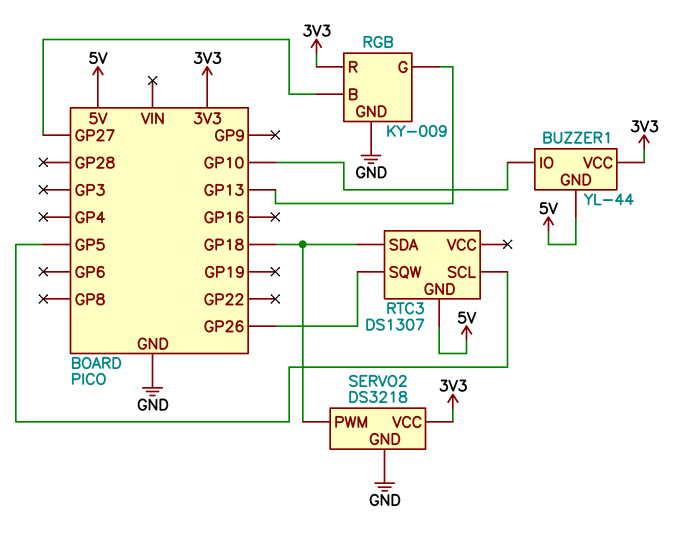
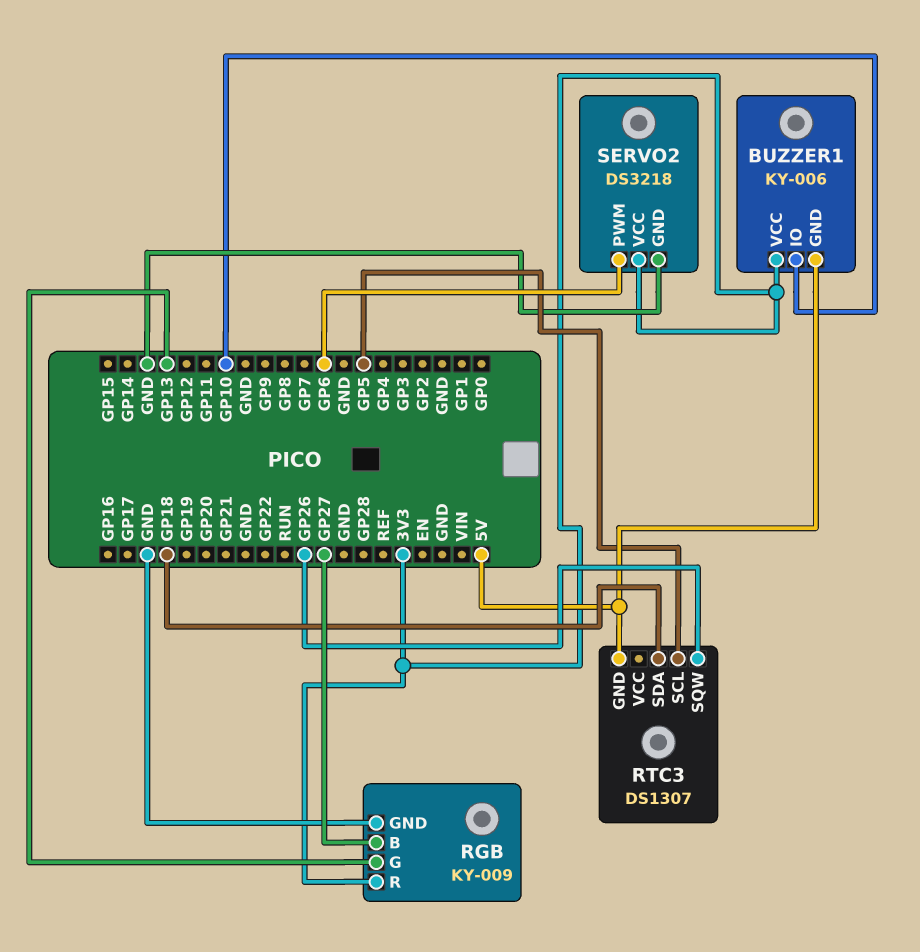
BUZZER1: YL-44 -> KY-006
SERVO2 pin PWM: GP18 -> GP6

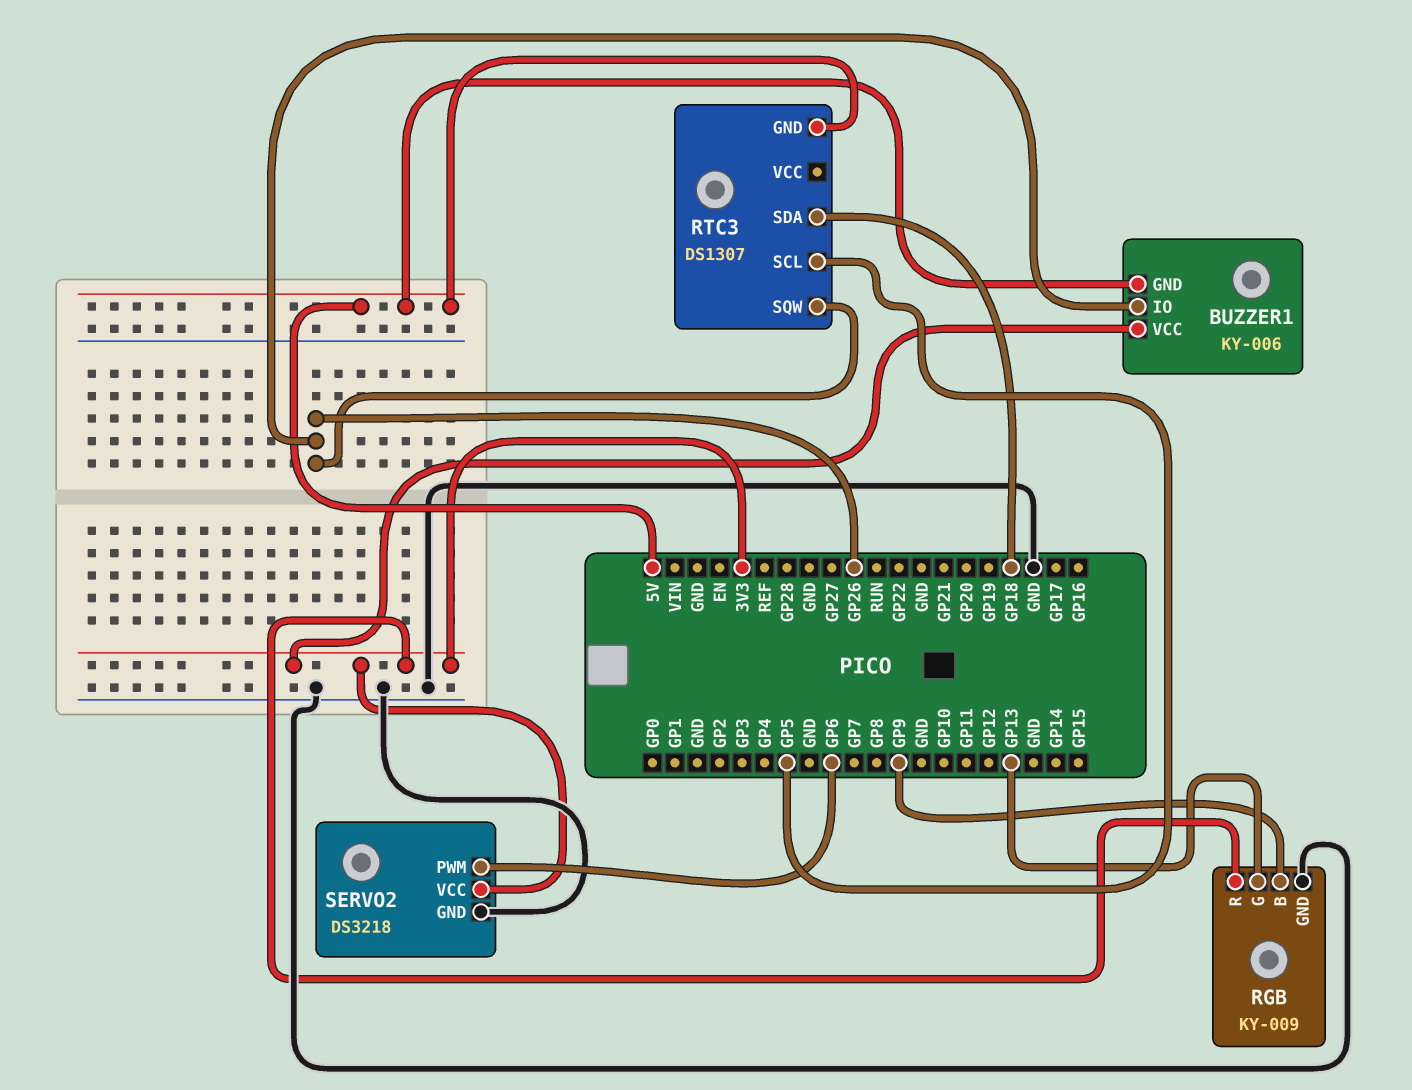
BUZZER1 pin IO: GP10 -> GP26
RGB pin B: GP27 -> GP9

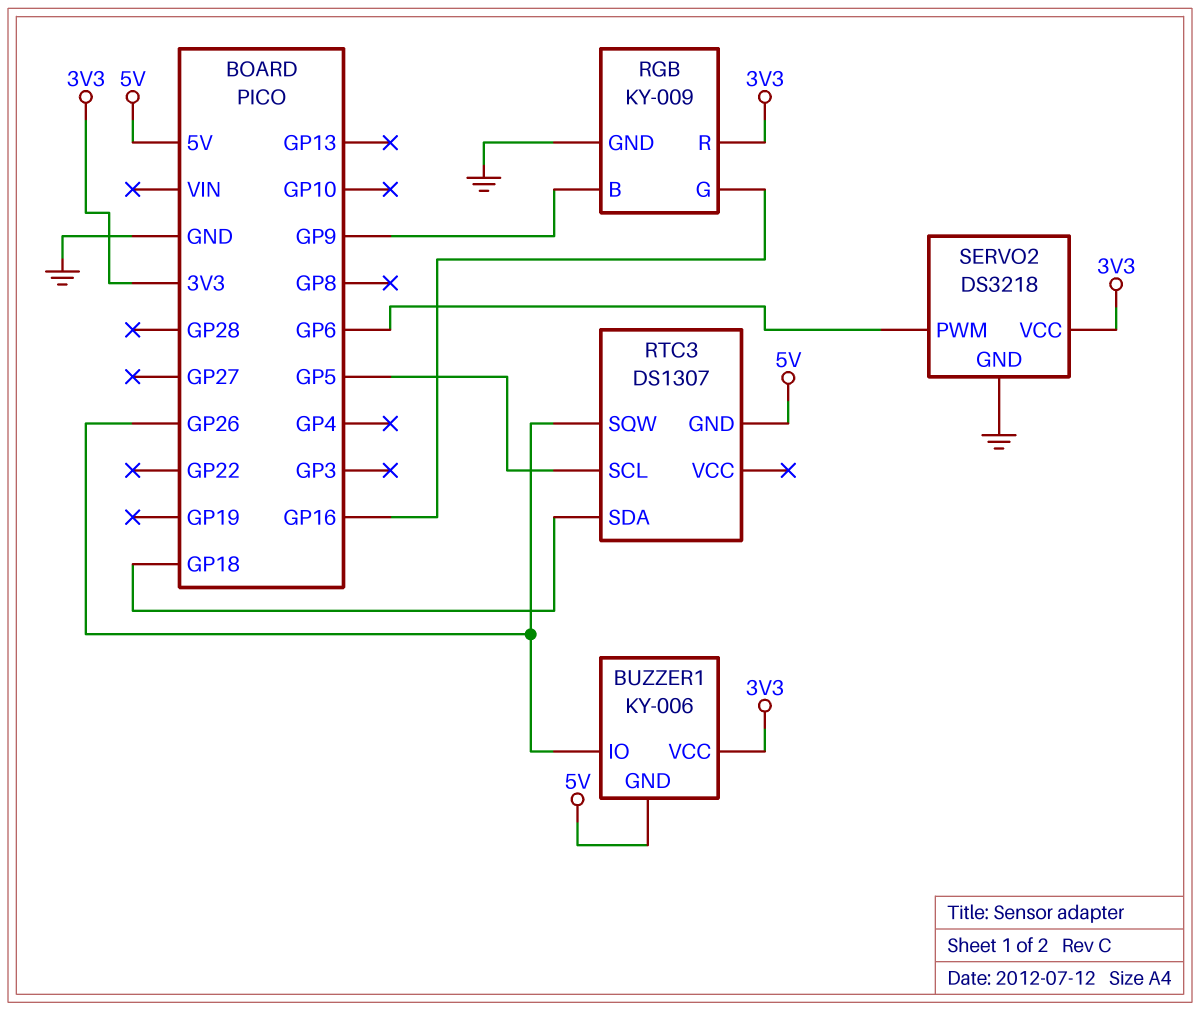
RGB pin G: GP13 -> GP16

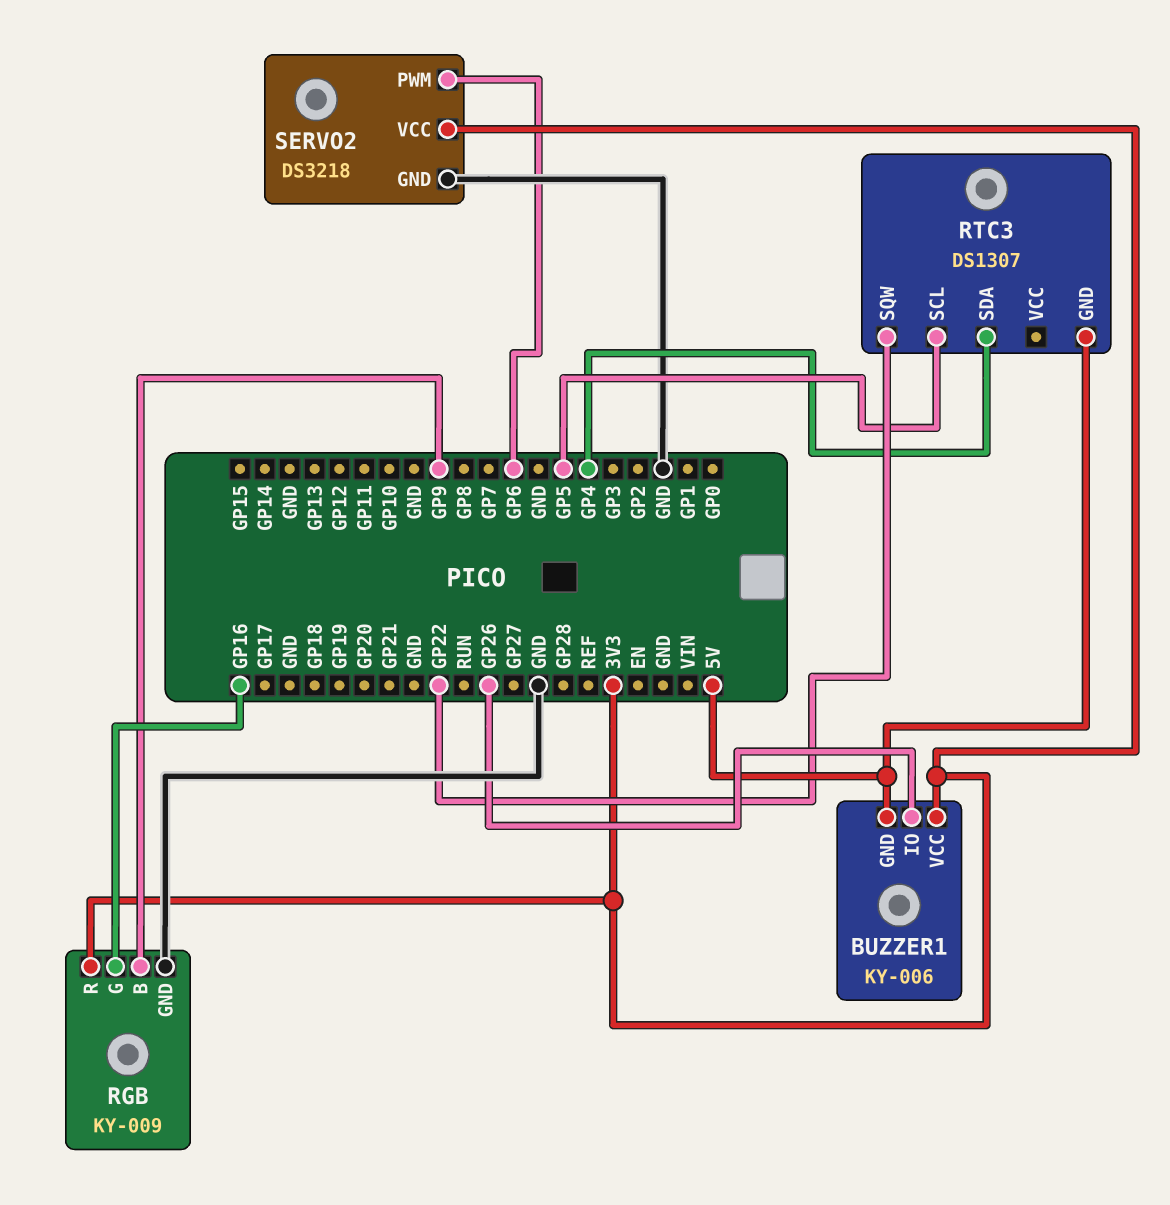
RTC3 pin SDA: GP18 -> GP4
RTC3 pin SQW: GP26 -> GP22

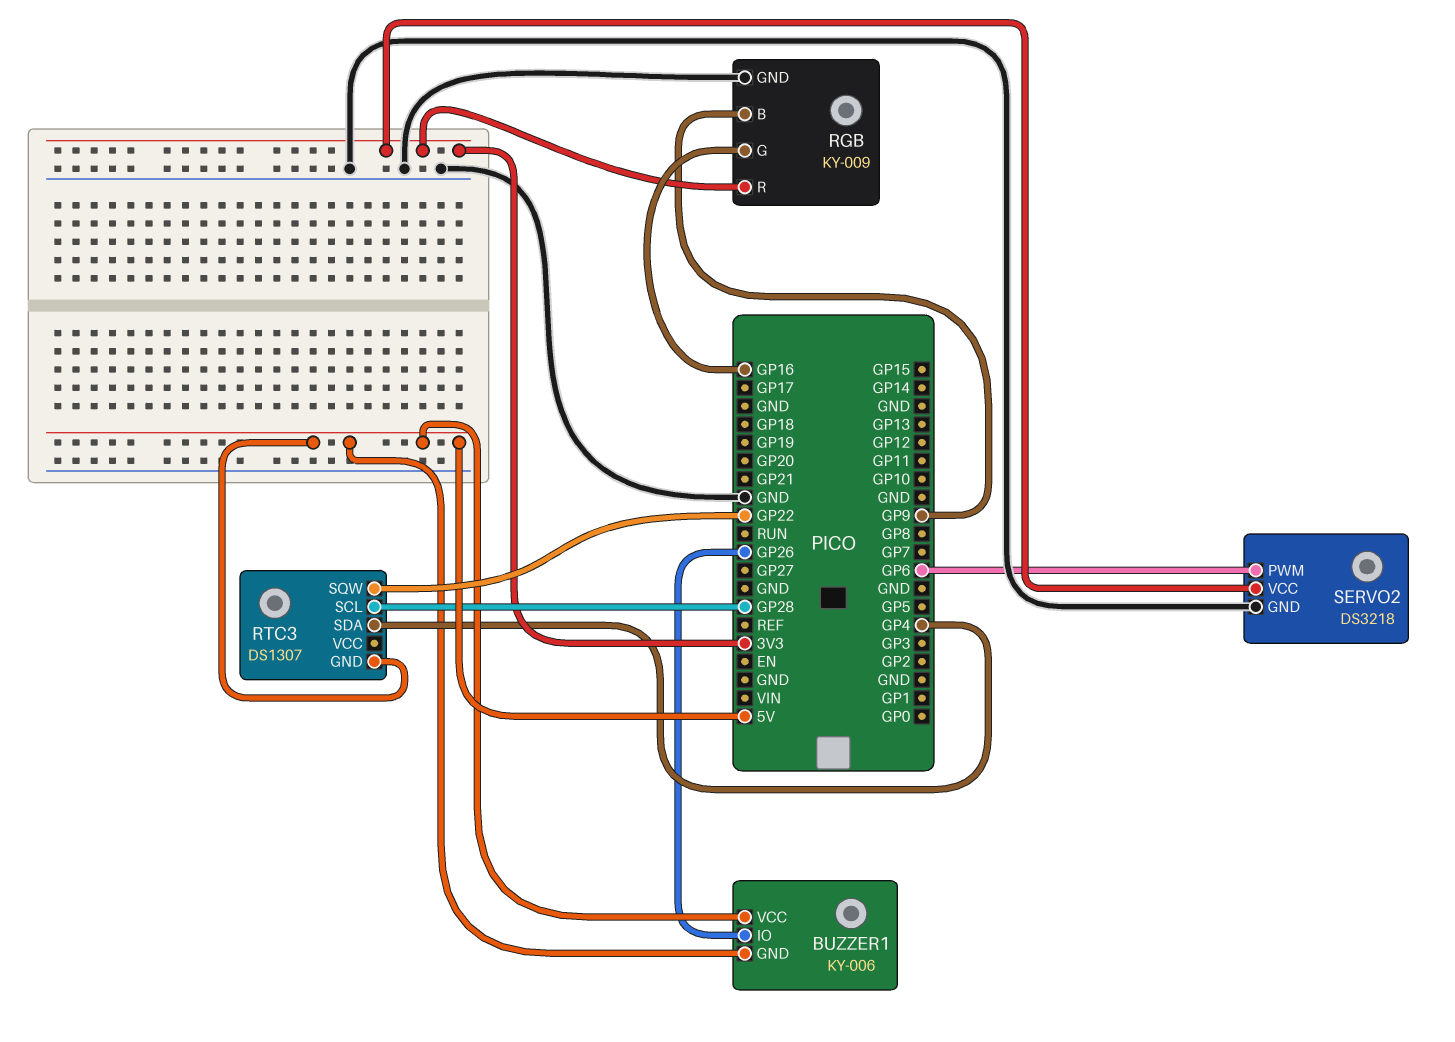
BUZZER1 pin VCC: 3V3 -> 5V
RTC3 pin SCL: GP5 -> GP28

